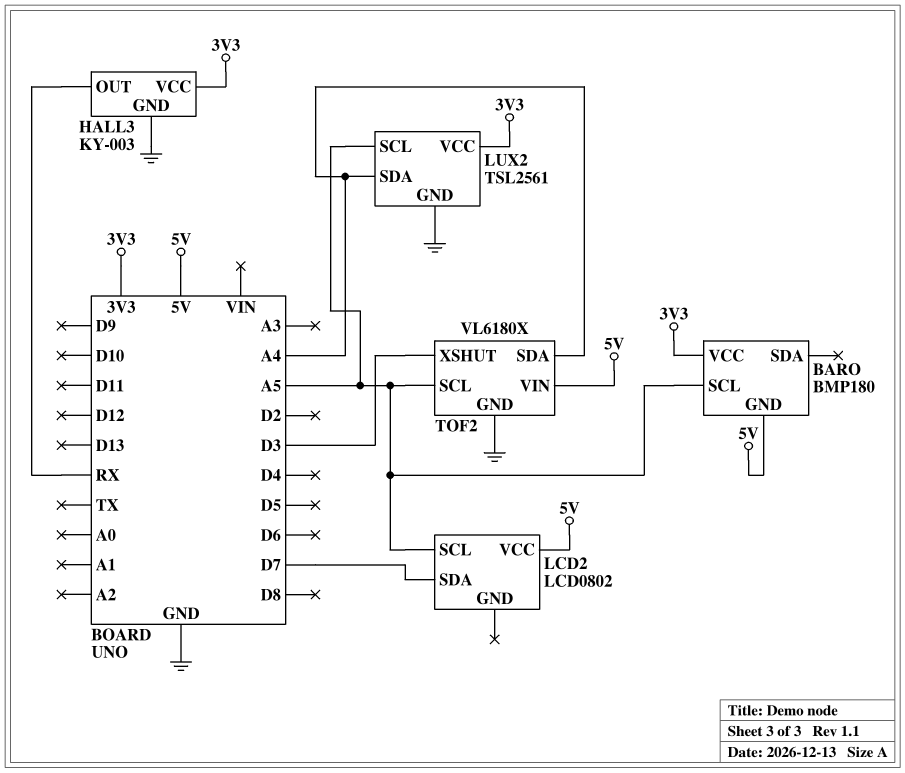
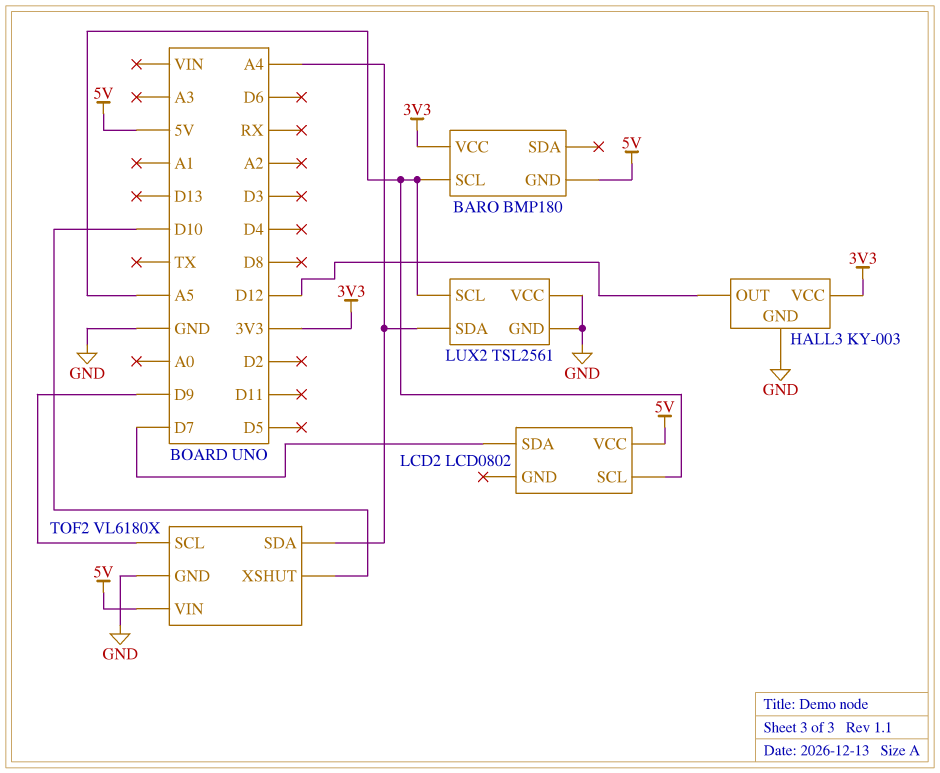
HALL3 pin OUT: RX -> D12
LUX2 pin VCC: 3V3 -> GND
TOF2 pin SCL: A5 -> D9
TOF2 pin XSHUT: D3 -> D10

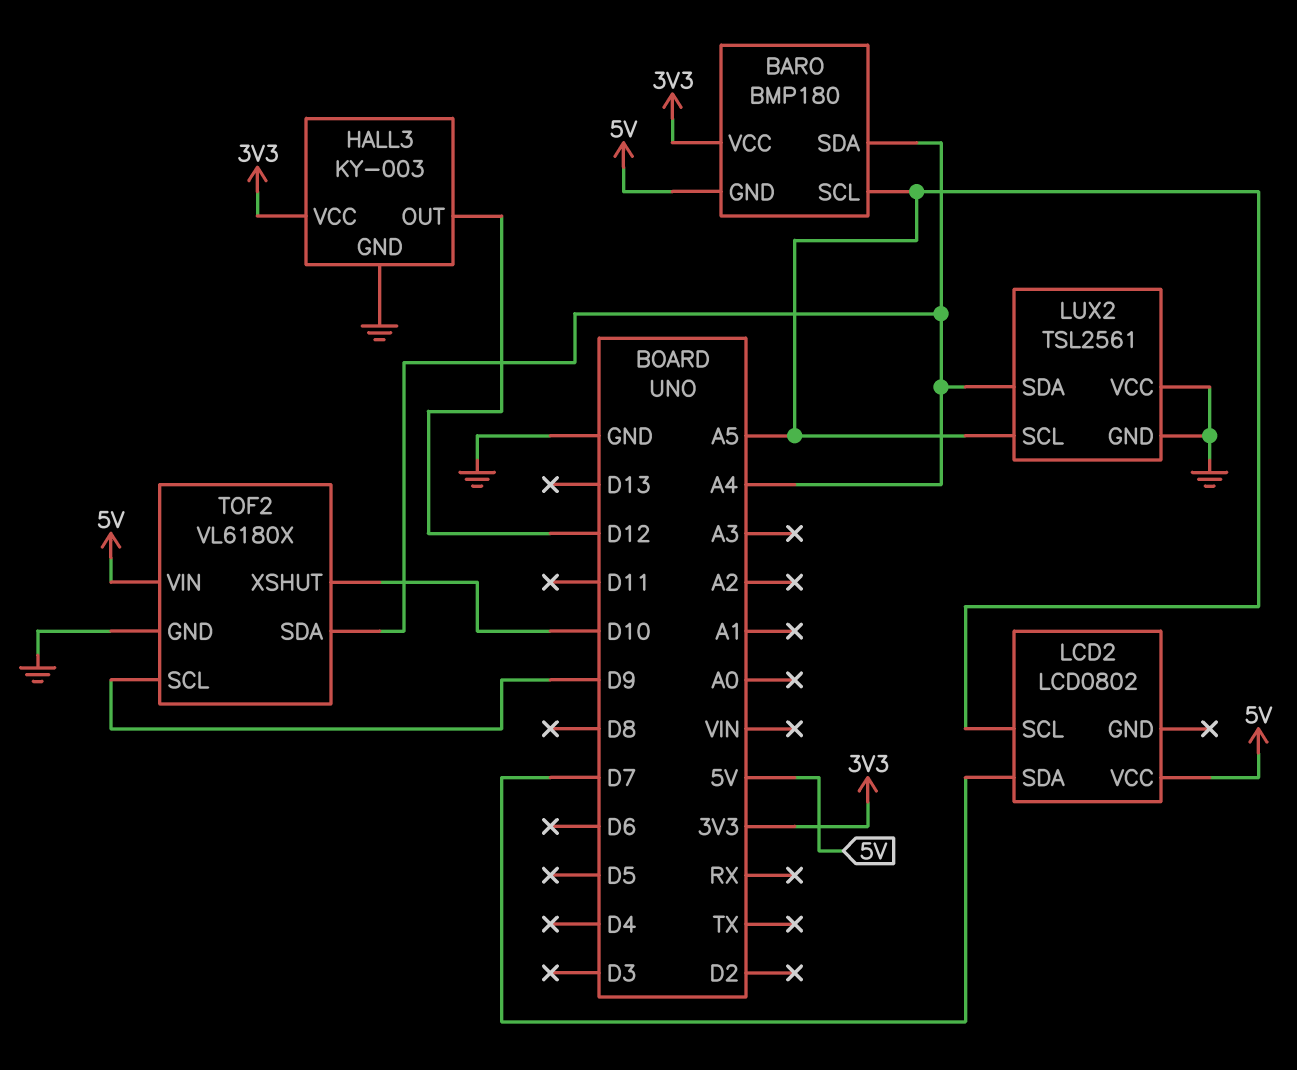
BARO pin SDA: none -> A4

